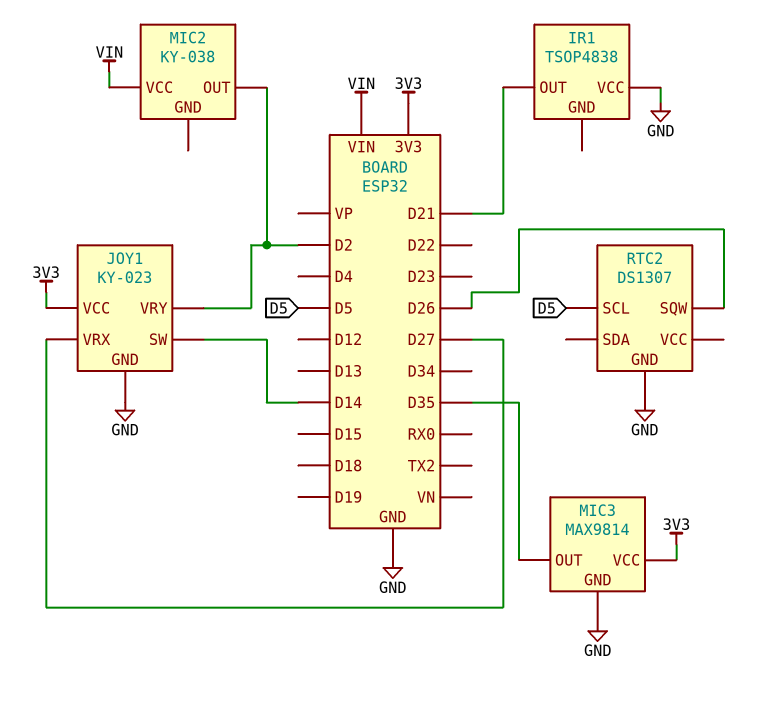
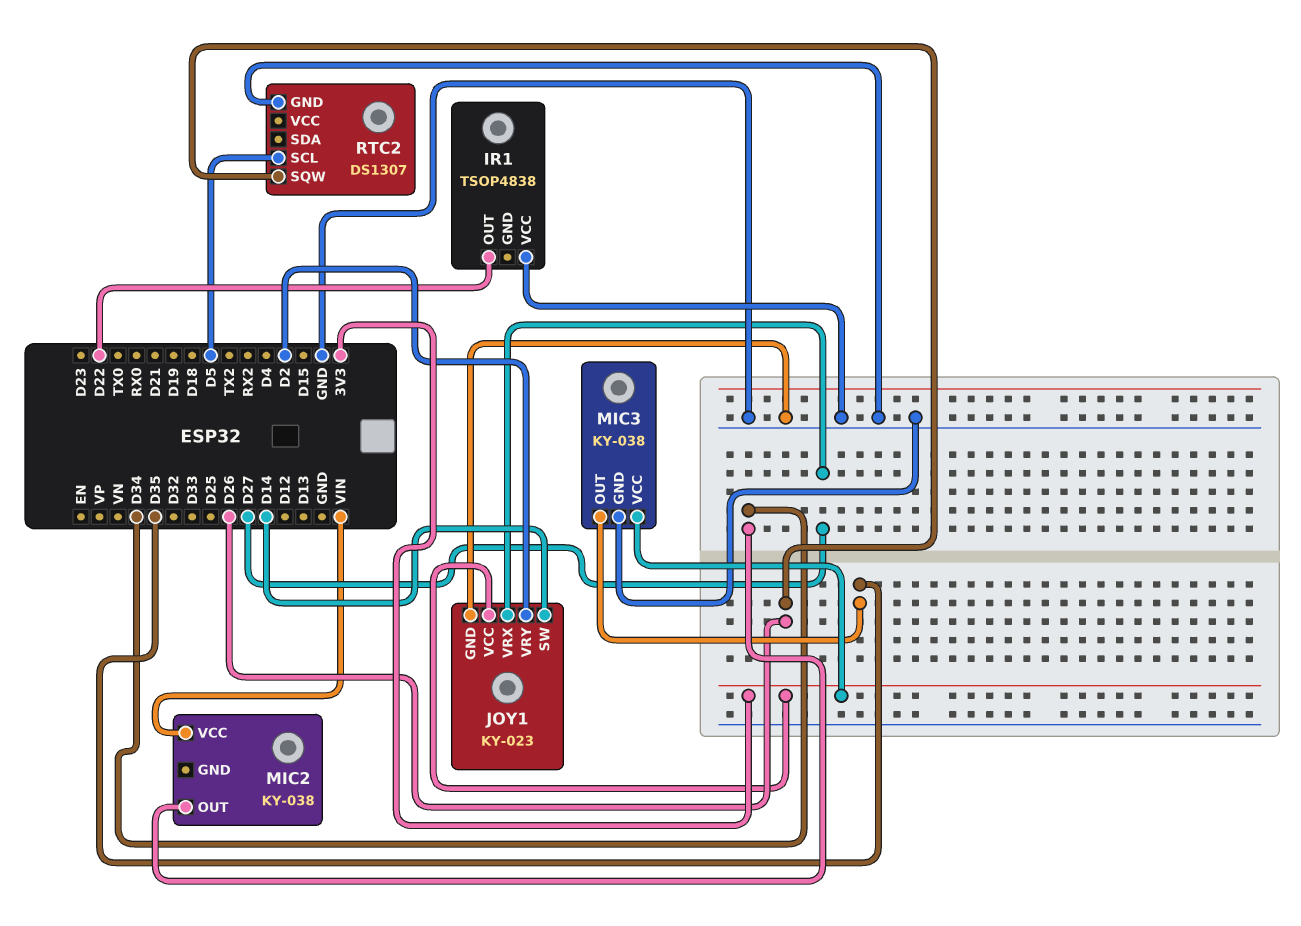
IR1 pin OUT: D21 -> D22
MIC2 pin OUT: D2 -> D34
MIC3: MAX9814 -> KY-038

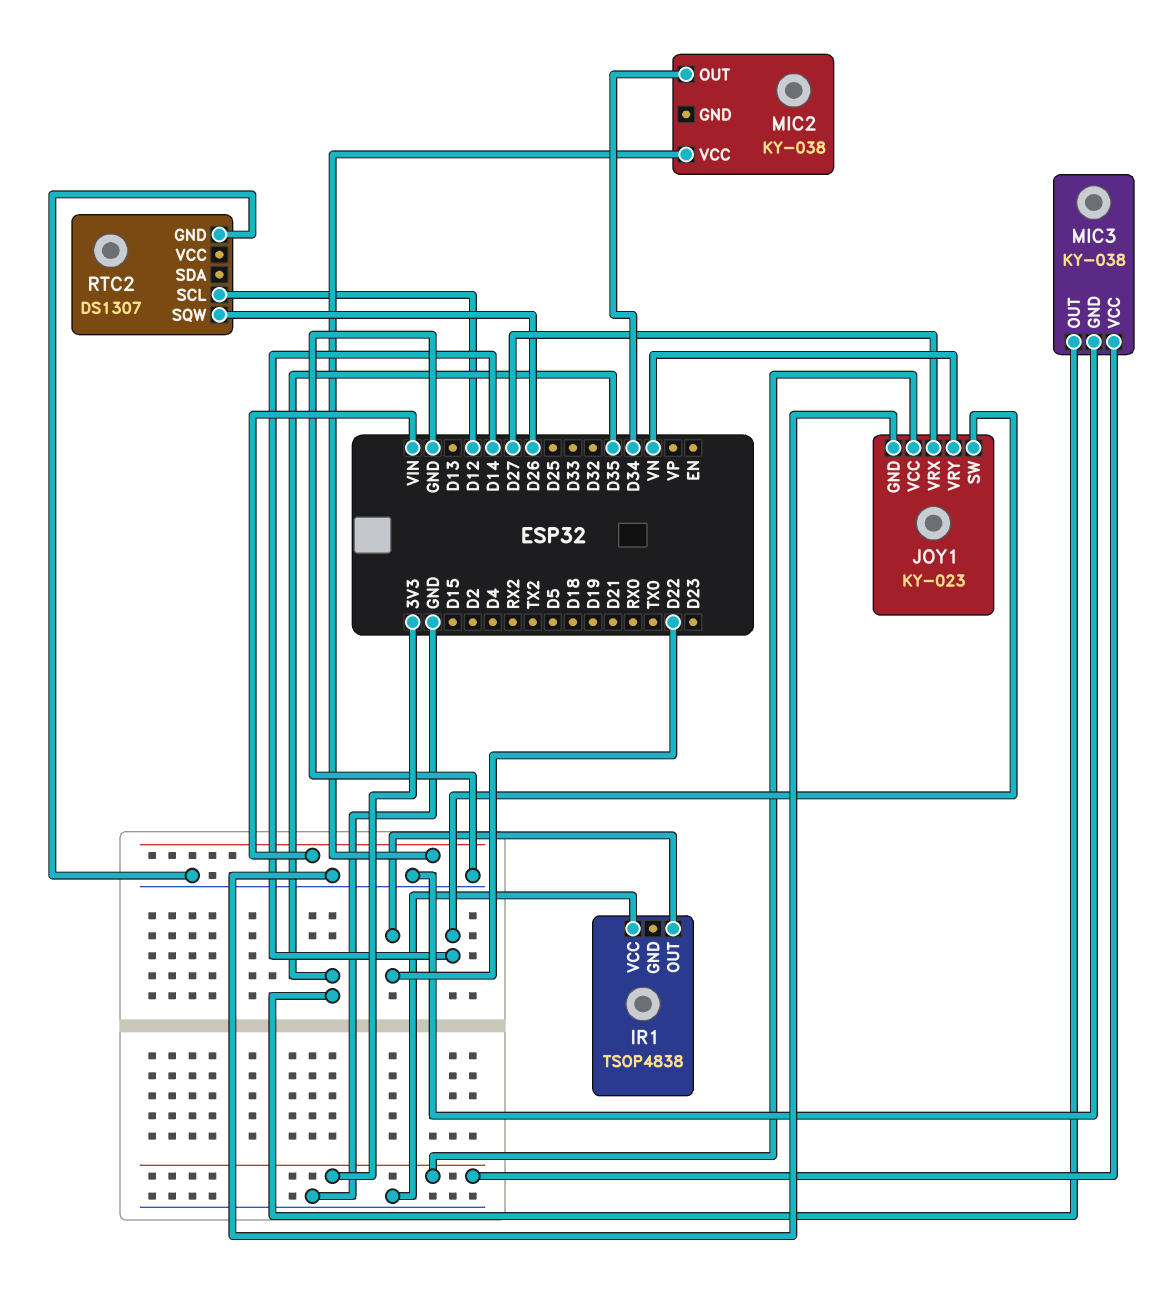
JOY1 pin VRY: D2 -> VN
RTC2 pin SCL: D5 -> D12

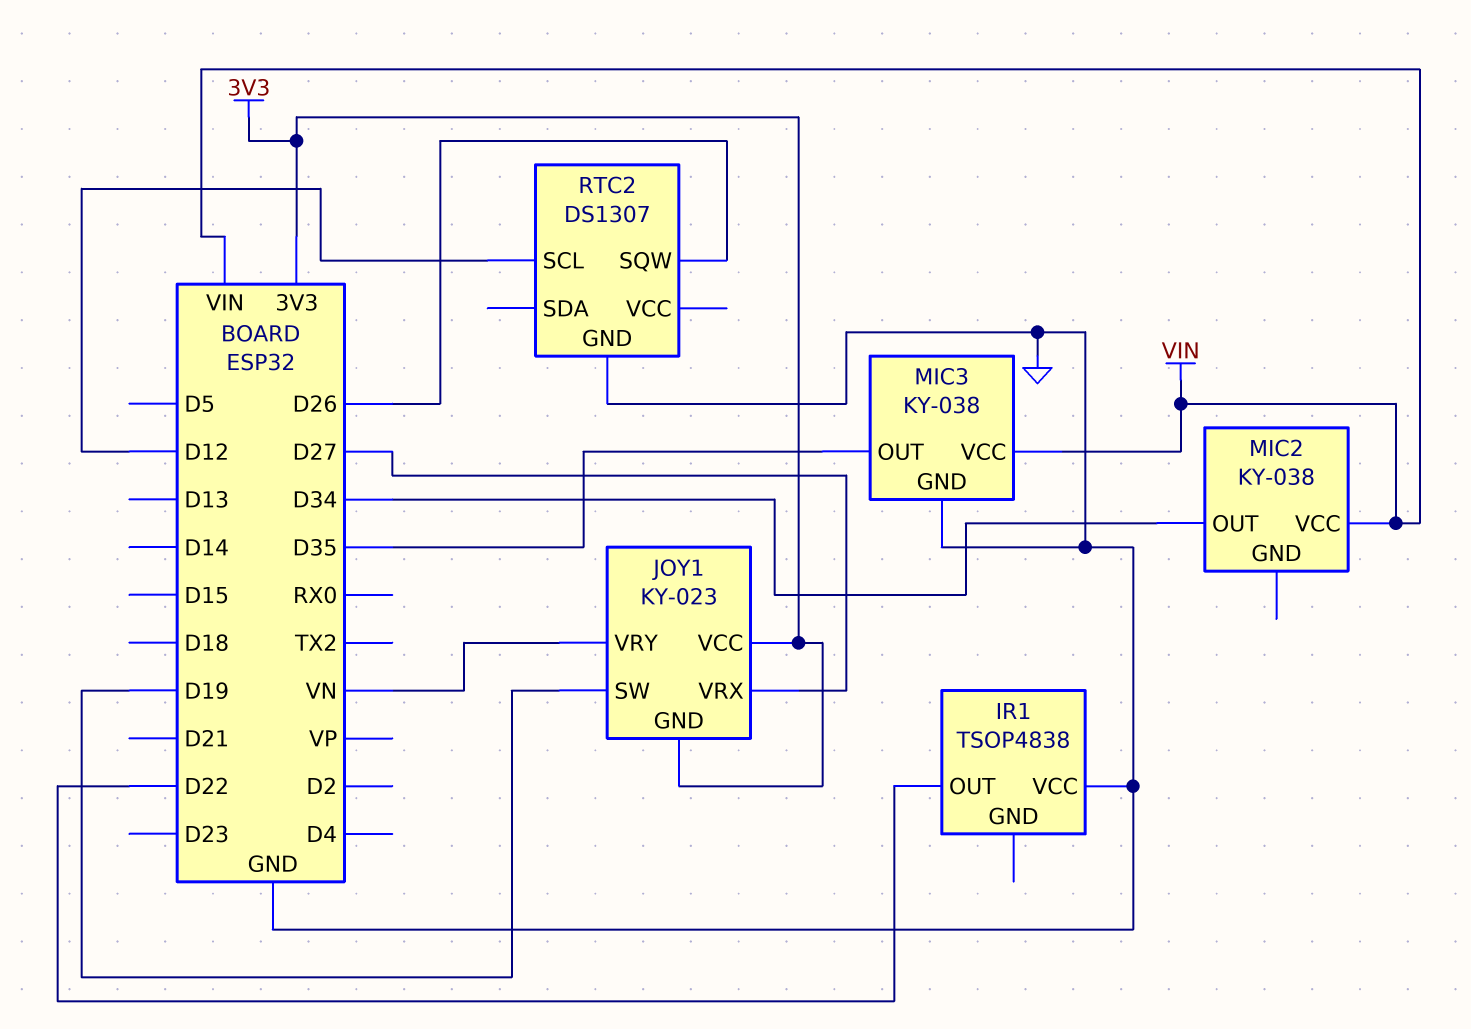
JOY1 pin GND: GND -> 3V3
JOY1 pin SW: D14 -> D19
MIC3 pin VCC: 3V3 -> VIN

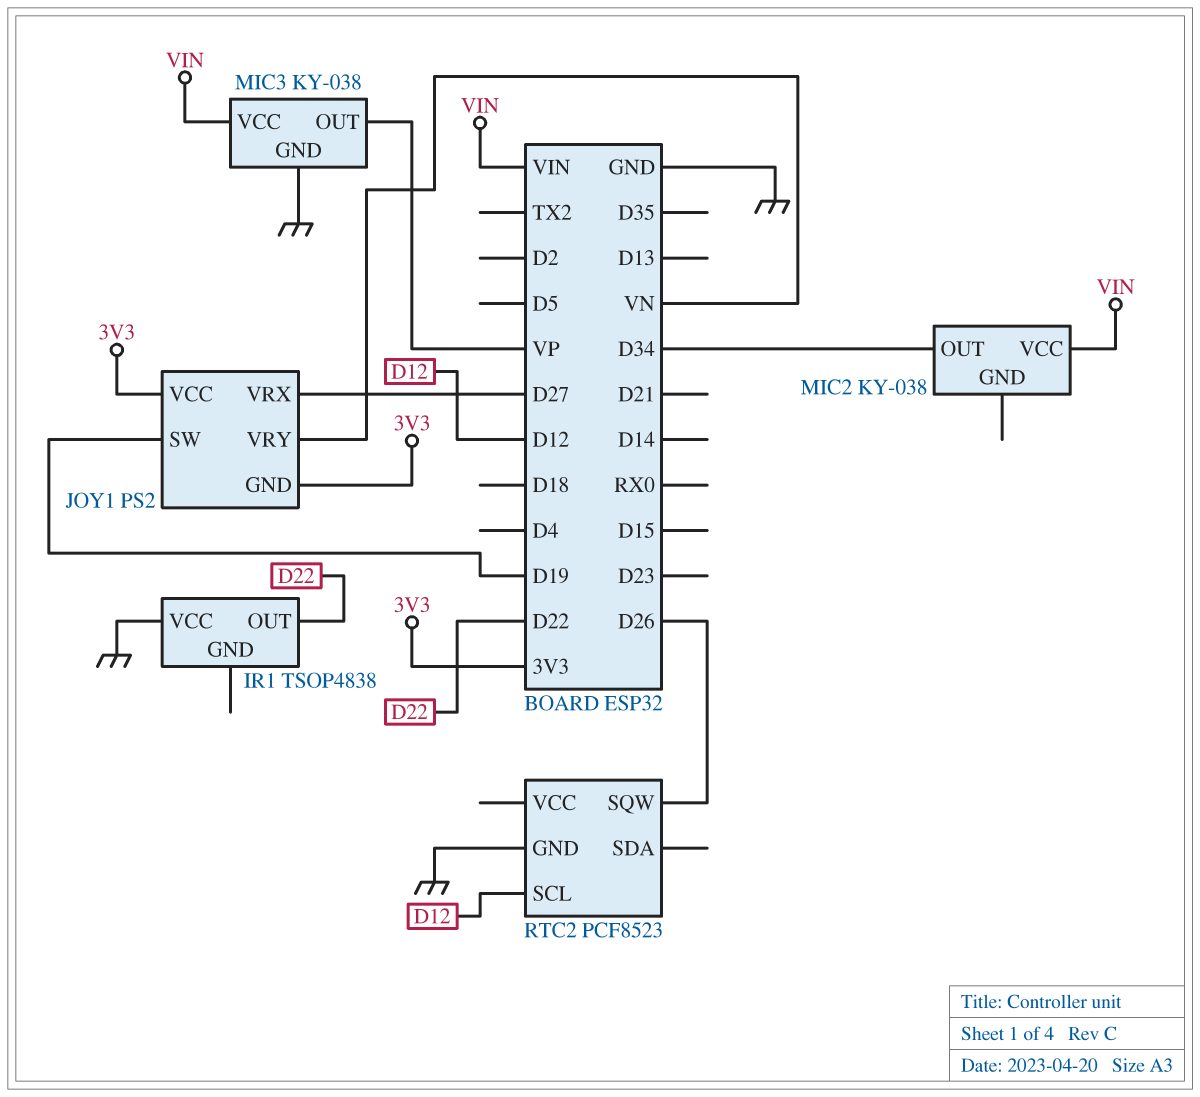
JOY1: KY-023 -> PS2
MIC3 pin OUT: D35 -> VP
RTC2: DS1307 -> PCF8523

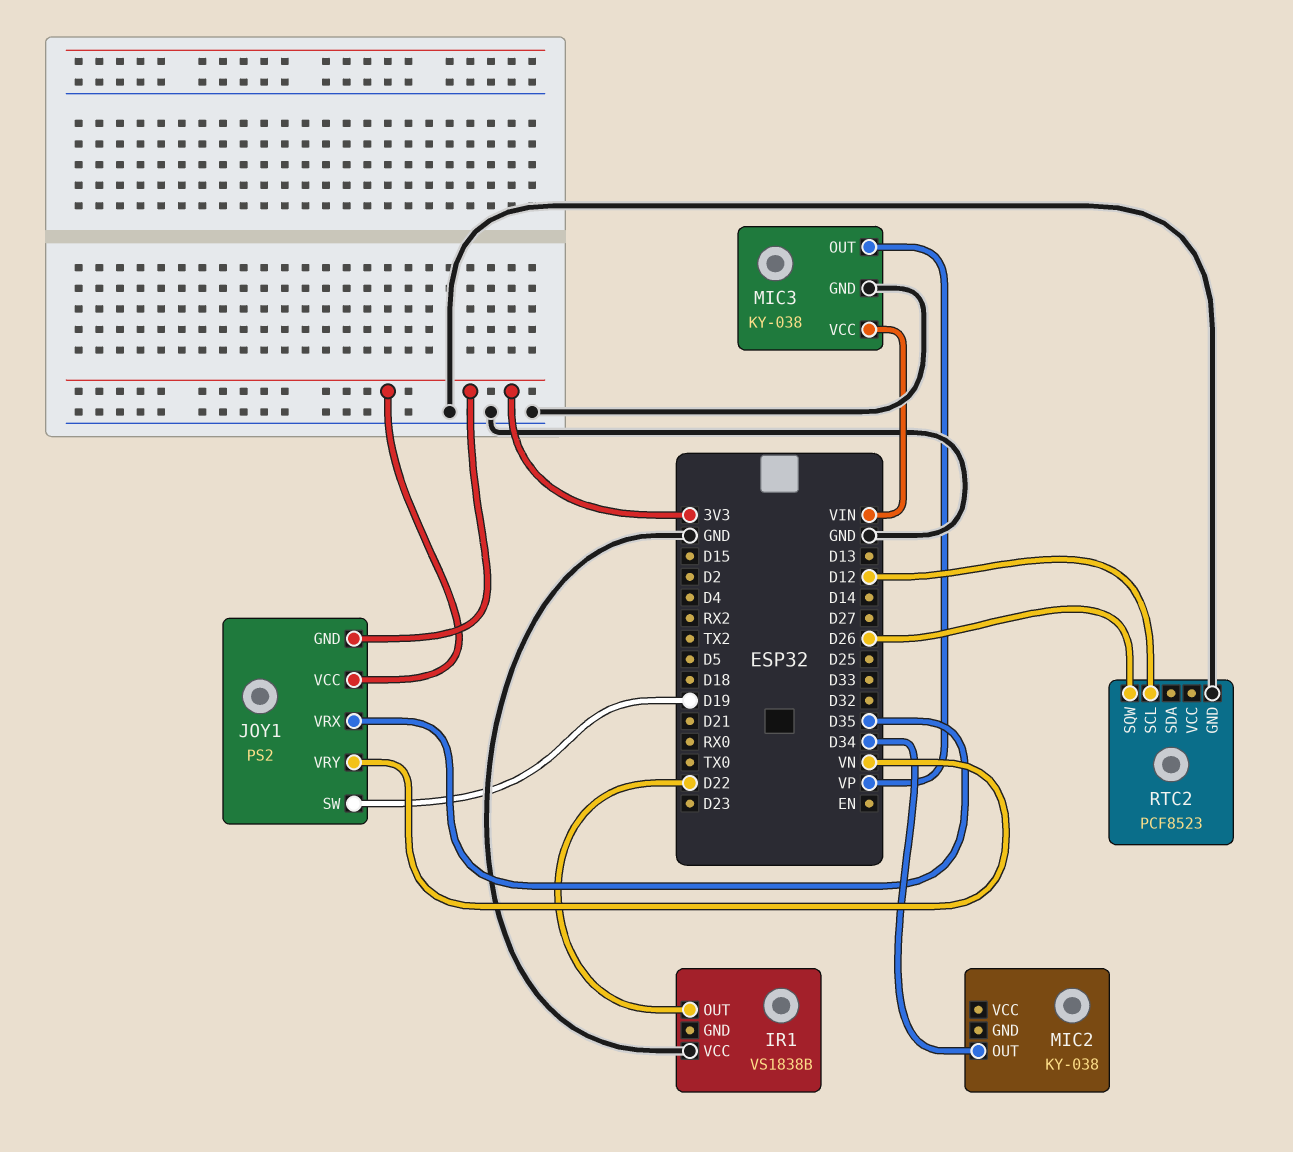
IR1: TSOP4838 -> VS1838B
JOY1 pin VRX: D27 -> D35
MIC2 pin VCC: VIN -> none

